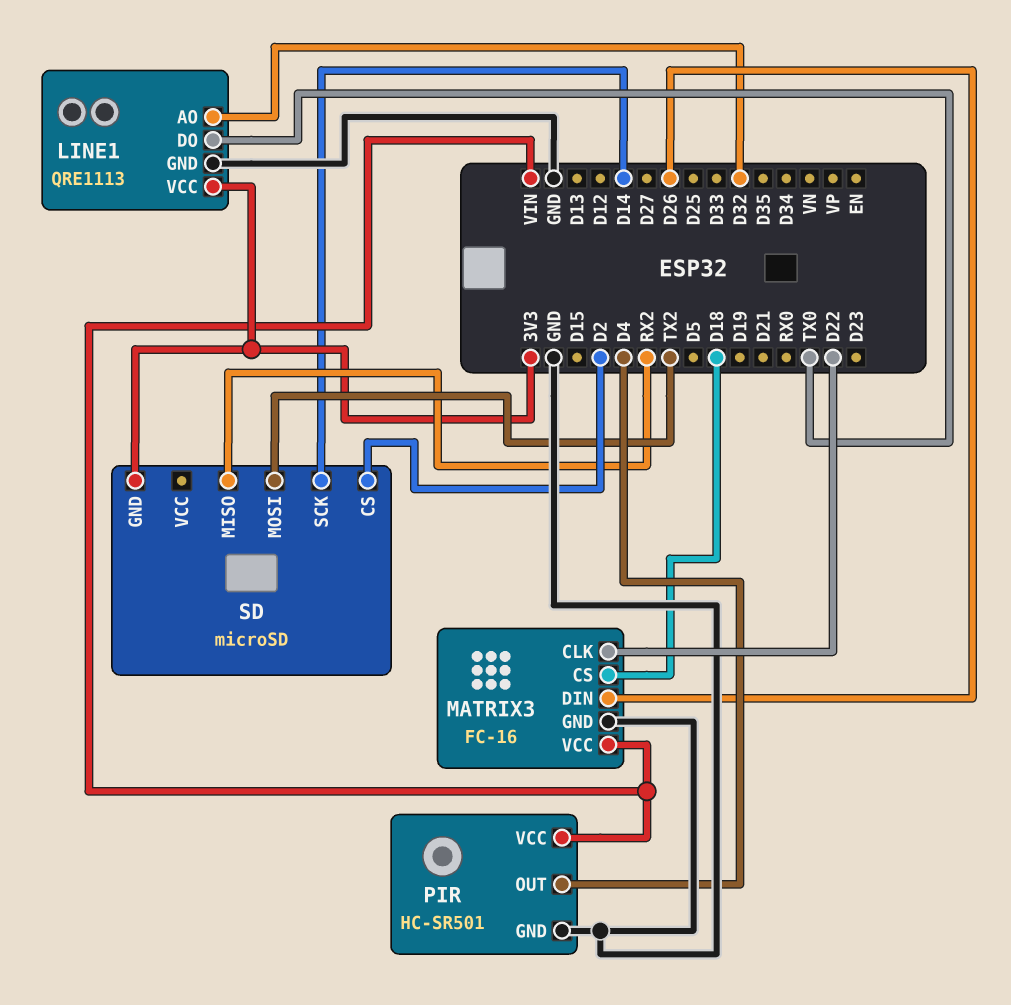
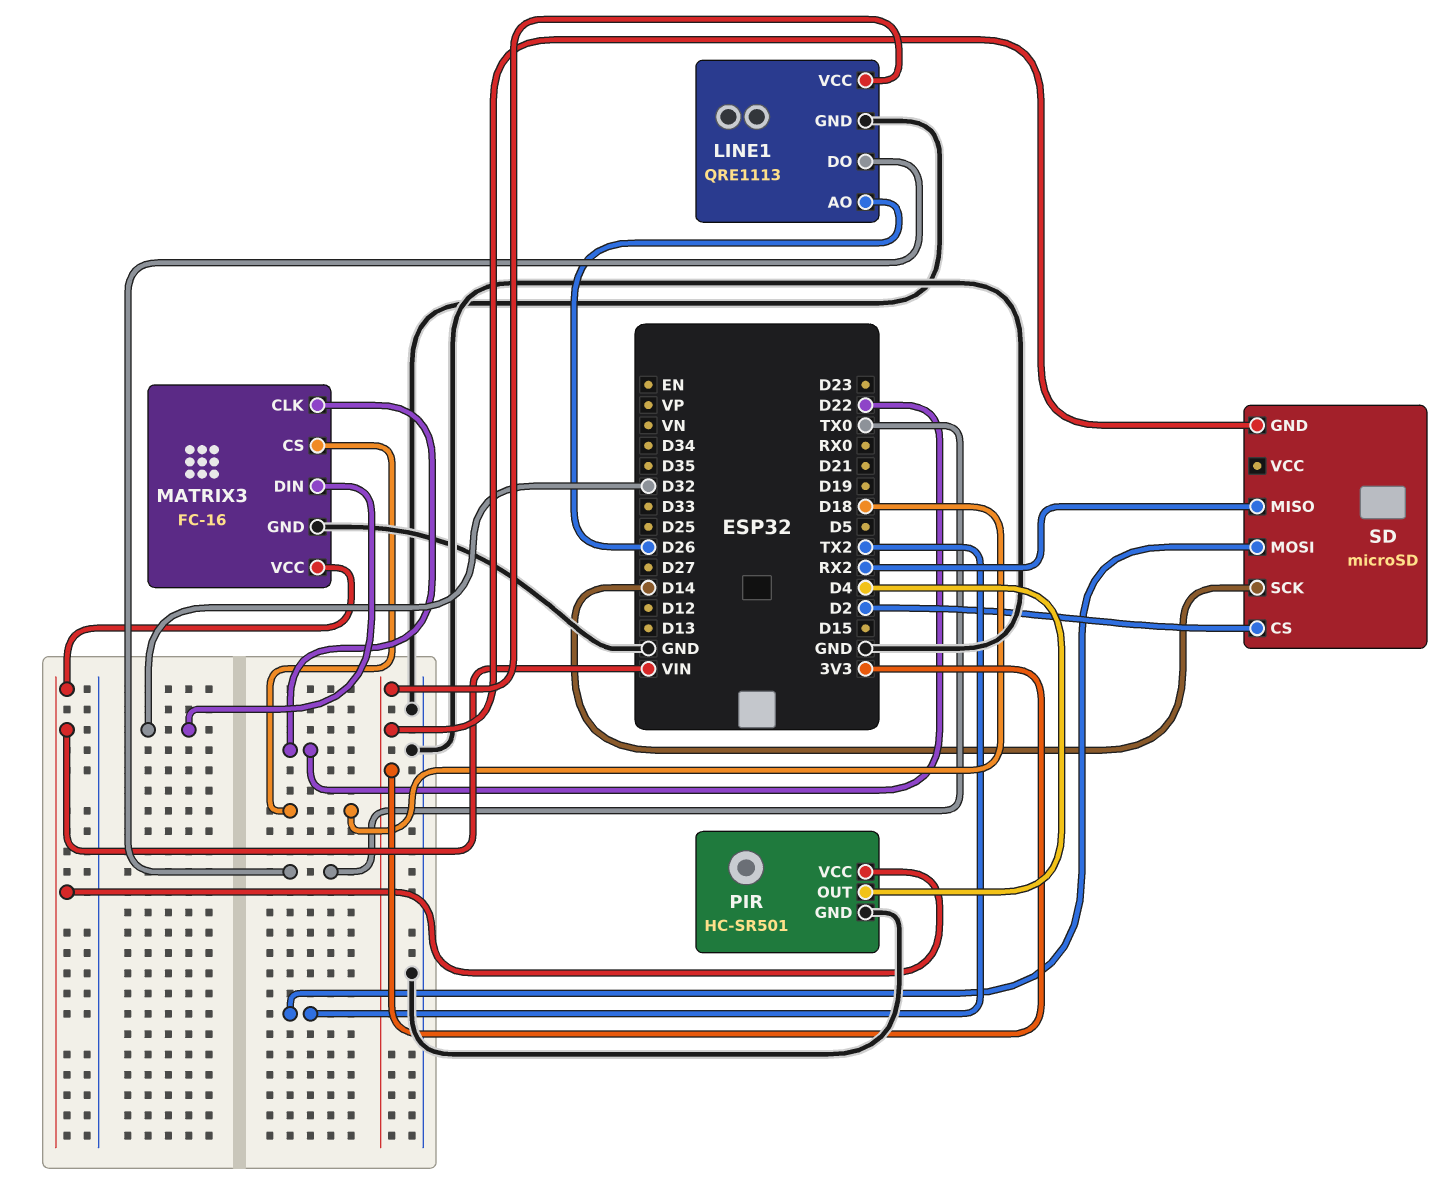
LINE1 pin AO: D32 -> D26
MATRIX3 pin DIN: D26 -> D32

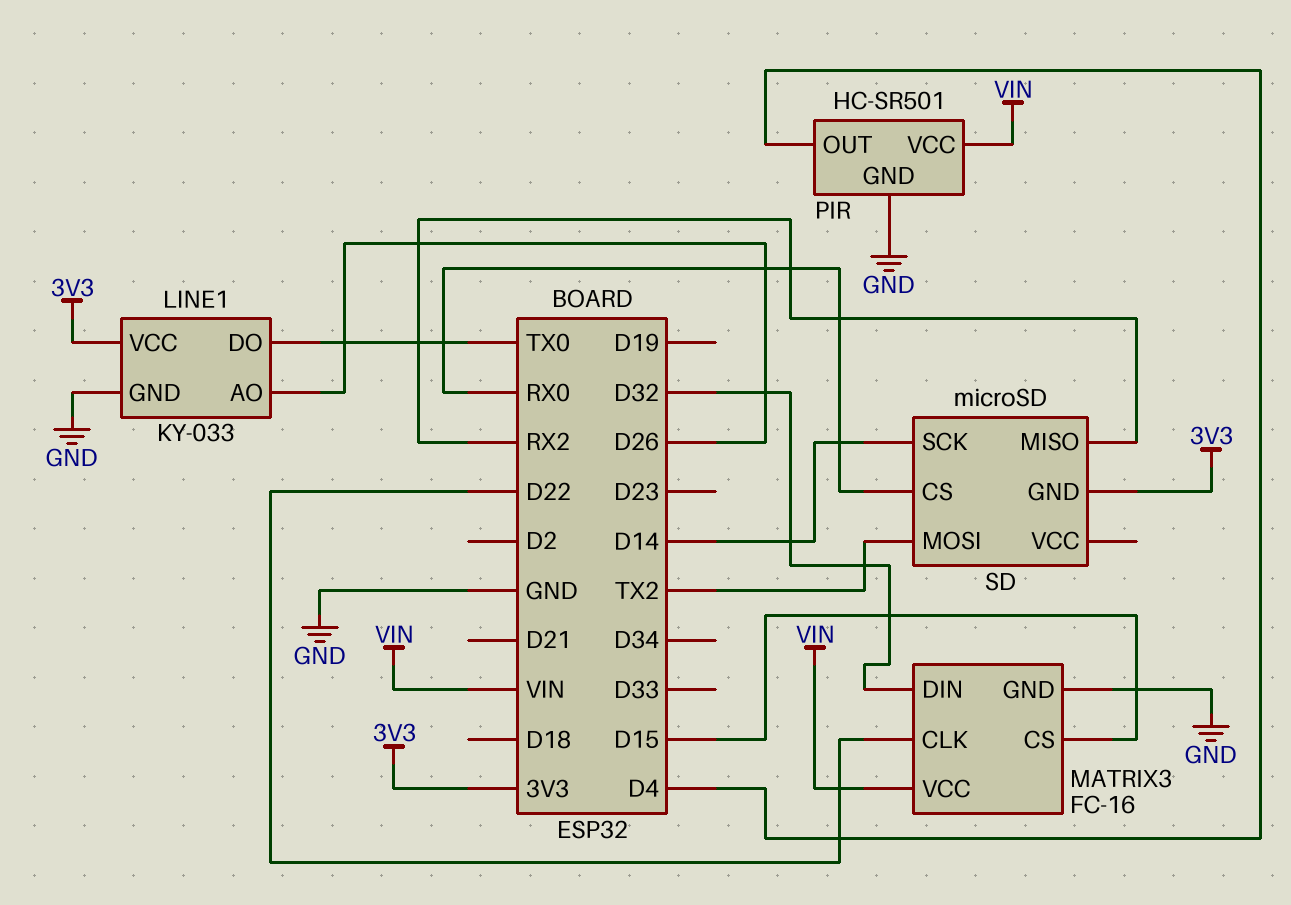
LINE1: QRE1113 -> KY-033
MATRIX3 pin CS: D18 -> D15
SD pin CS: D2 -> RX0

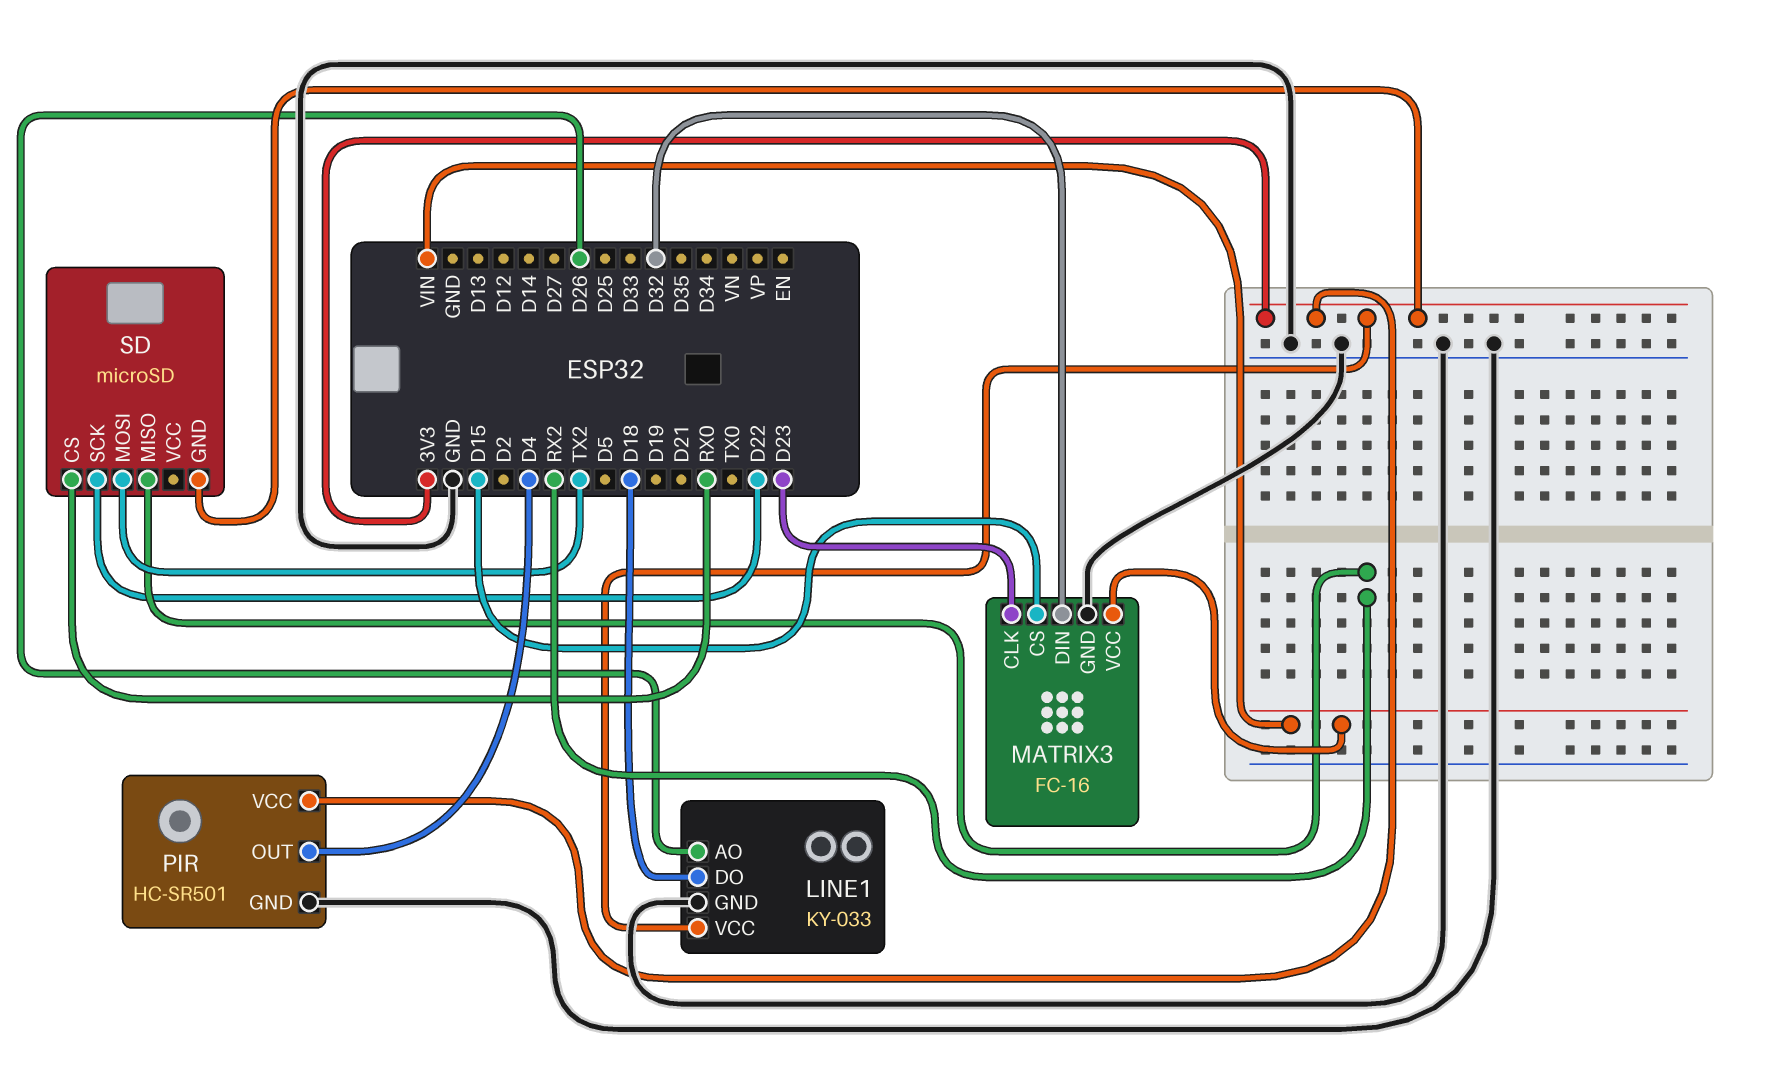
LINE1 pin DO: TX0 -> D18
MATRIX3 pin CLK: D22 -> D23
PIR pin VCC: VIN -> 3V3
SD pin SCK: D14 -> D22

